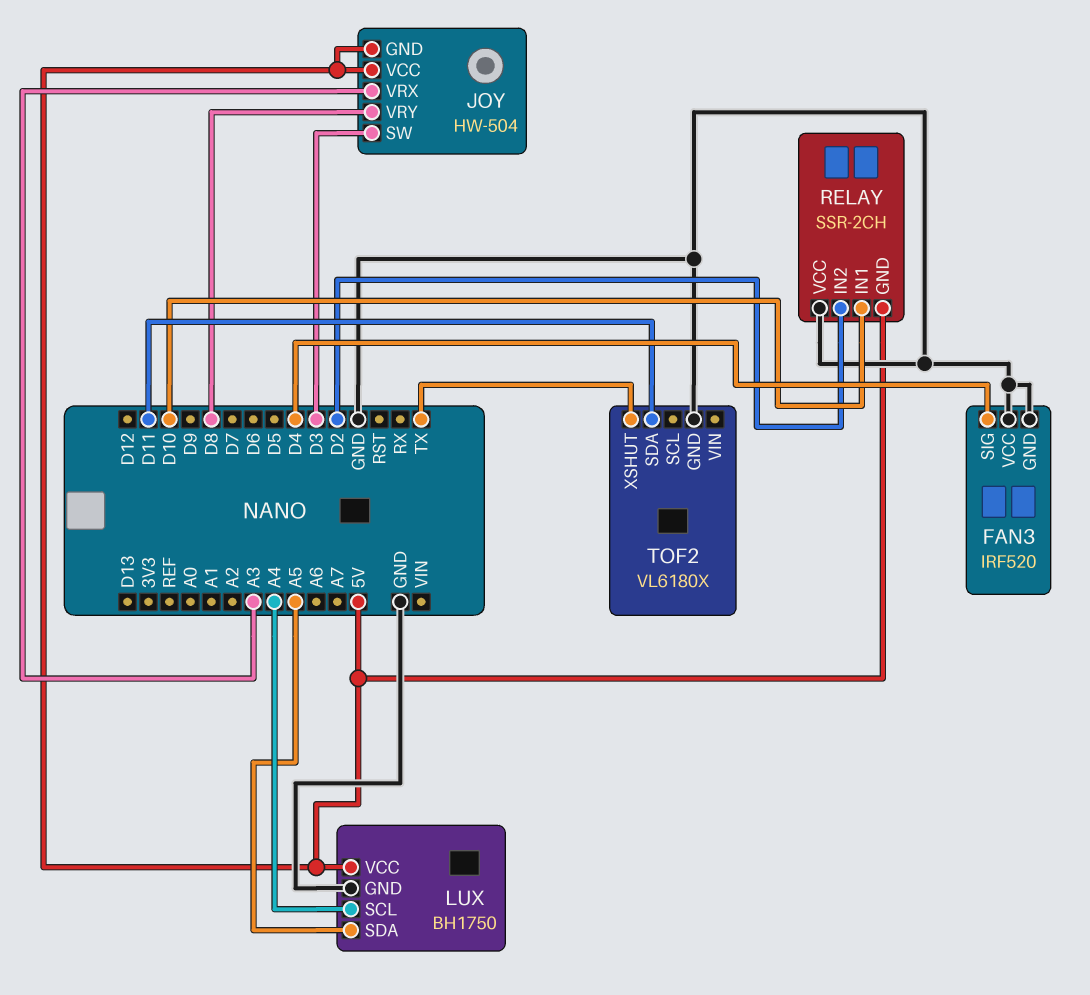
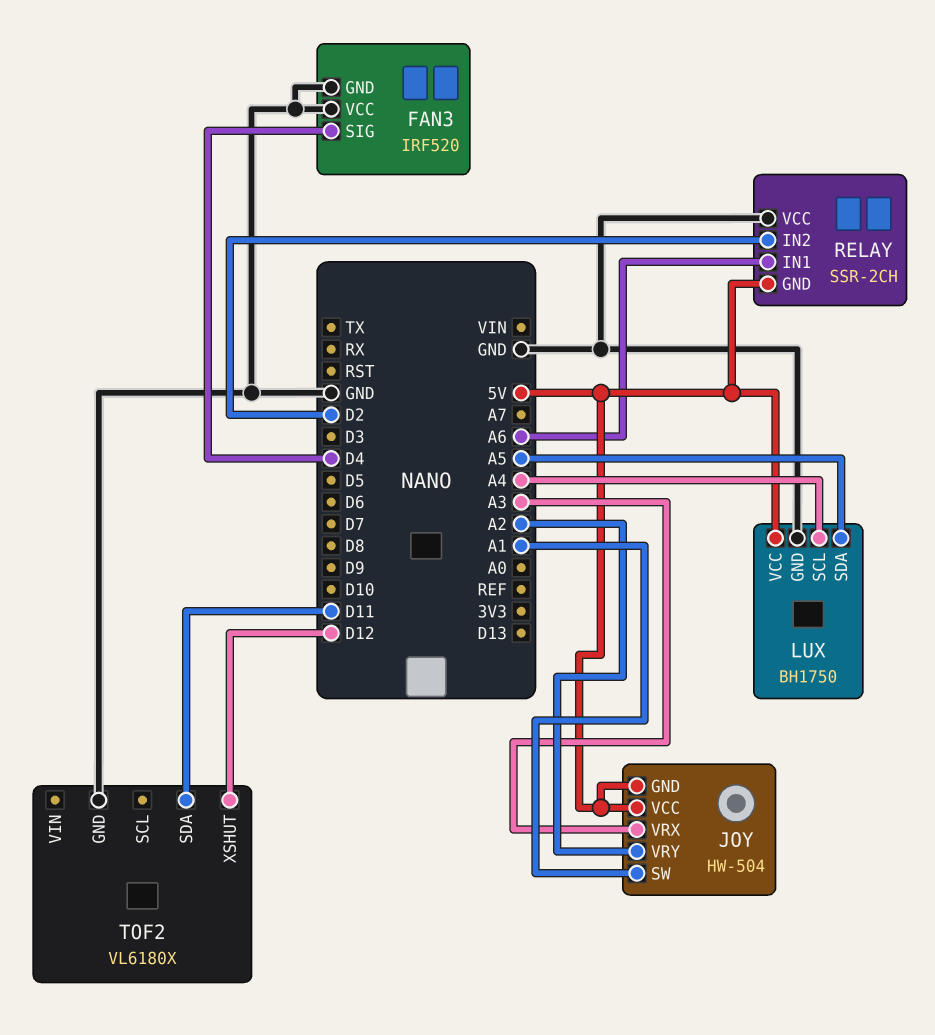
JOY pin SW: D3 -> A1
JOY pin VRY: D8 -> A2
RELAY pin IN1: D10 -> A6
TOF2 pin XSHUT: TX -> D12

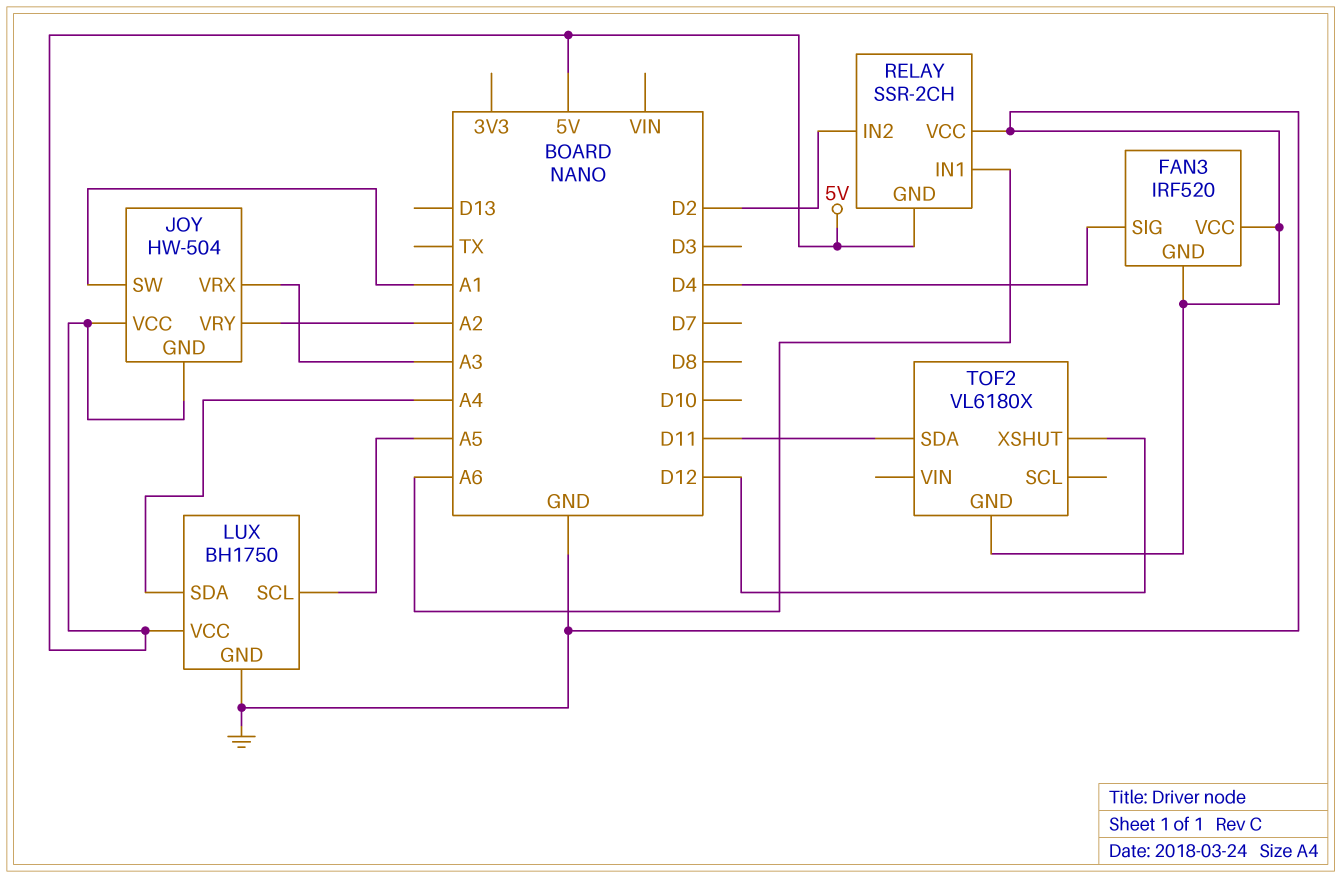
LUX pin SCL: A4 -> A5
LUX pin SDA: A5 -> A4

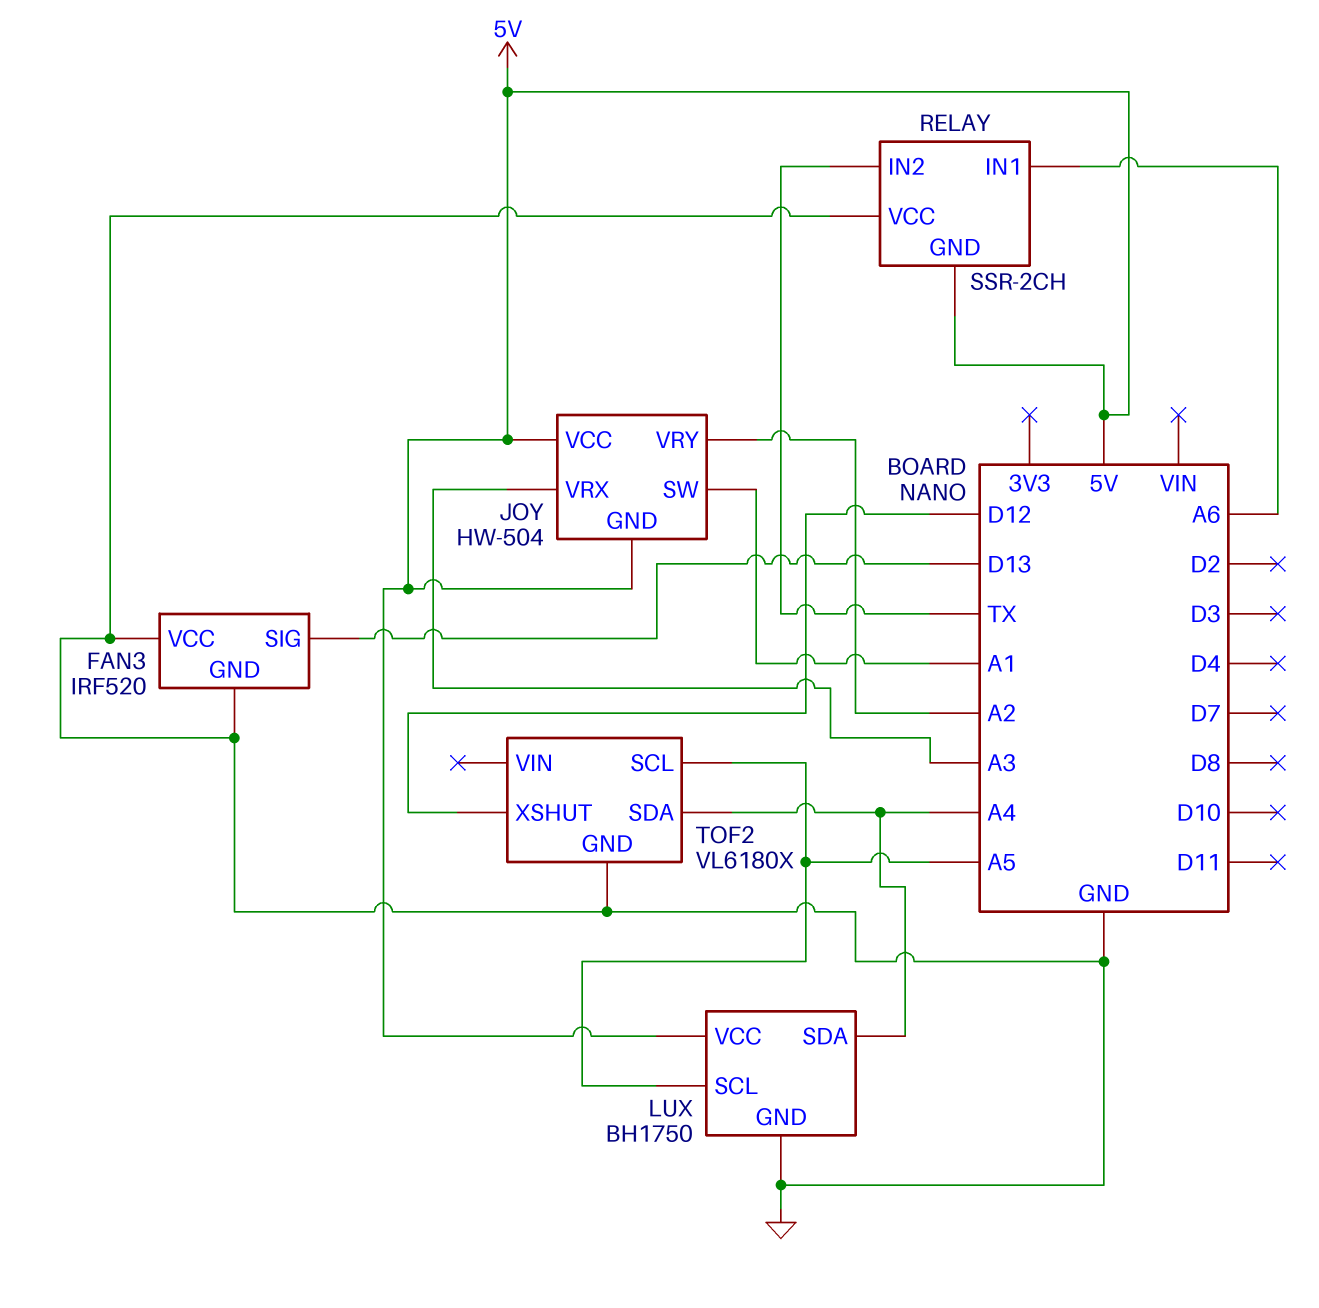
FAN3 pin SIG: D4 -> D13
RELAY pin IN2: D2 -> TX
TOF2 pin SCL: none -> A5
TOF2 pin SDA: D11 -> A4

